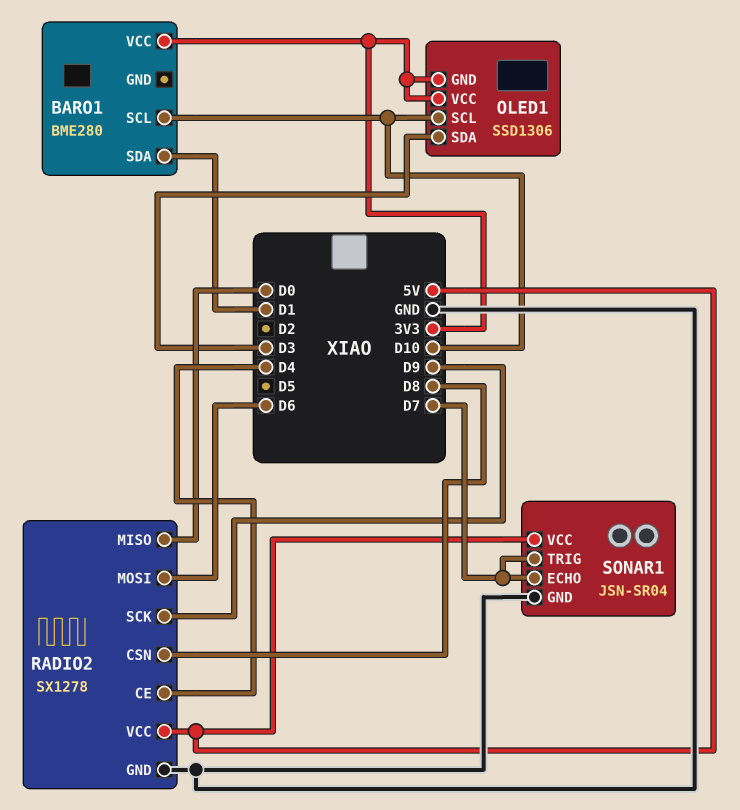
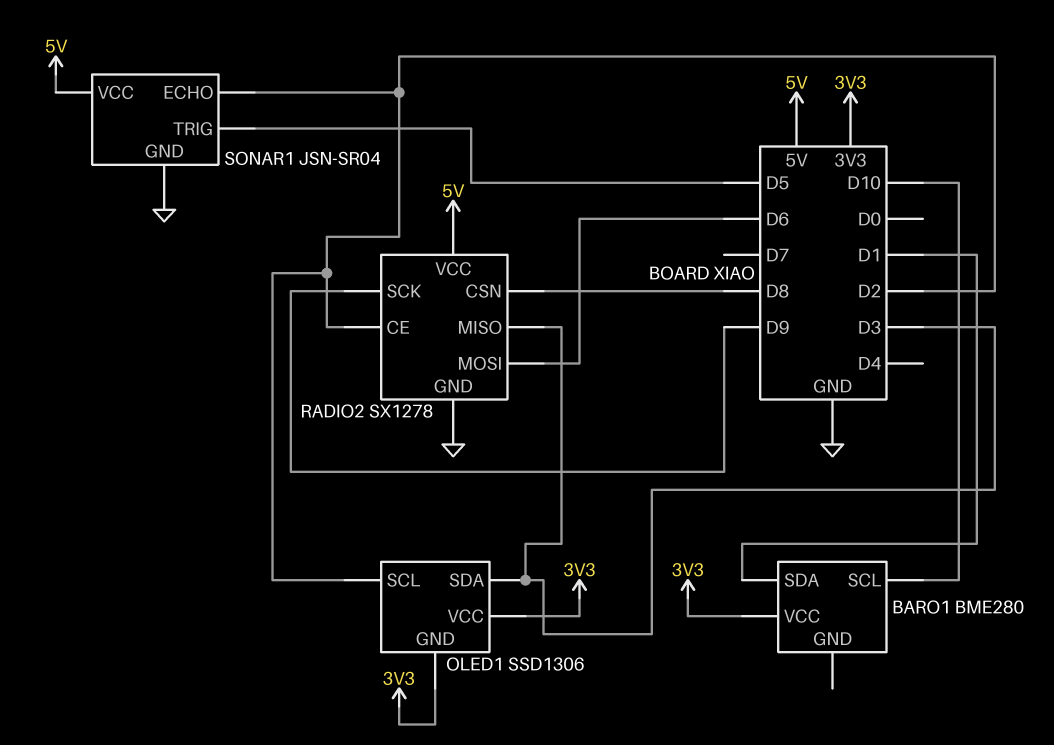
OLED1 pin SCL: D10 -> D2
RADIO2 pin CE: D4 -> D2
RADIO2 pin MISO: D0 -> D3
SONAR1 pin ECHO: D7 -> D2
SONAR1 pin TRIG: D7 -> D5

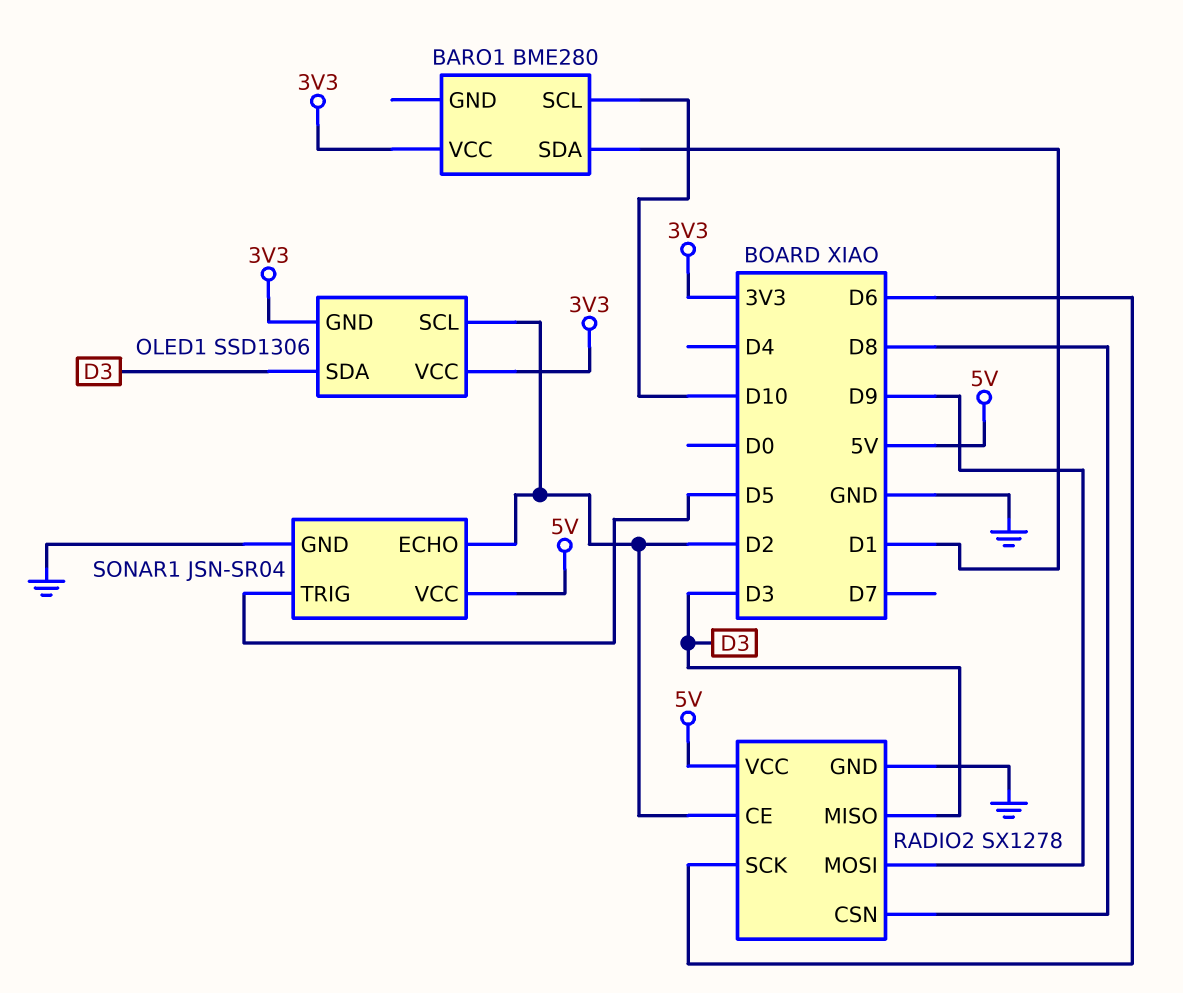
RADIO2 pin MOSI: D6 -> D9
RADIO2 pin SCK: D9 -> D6

